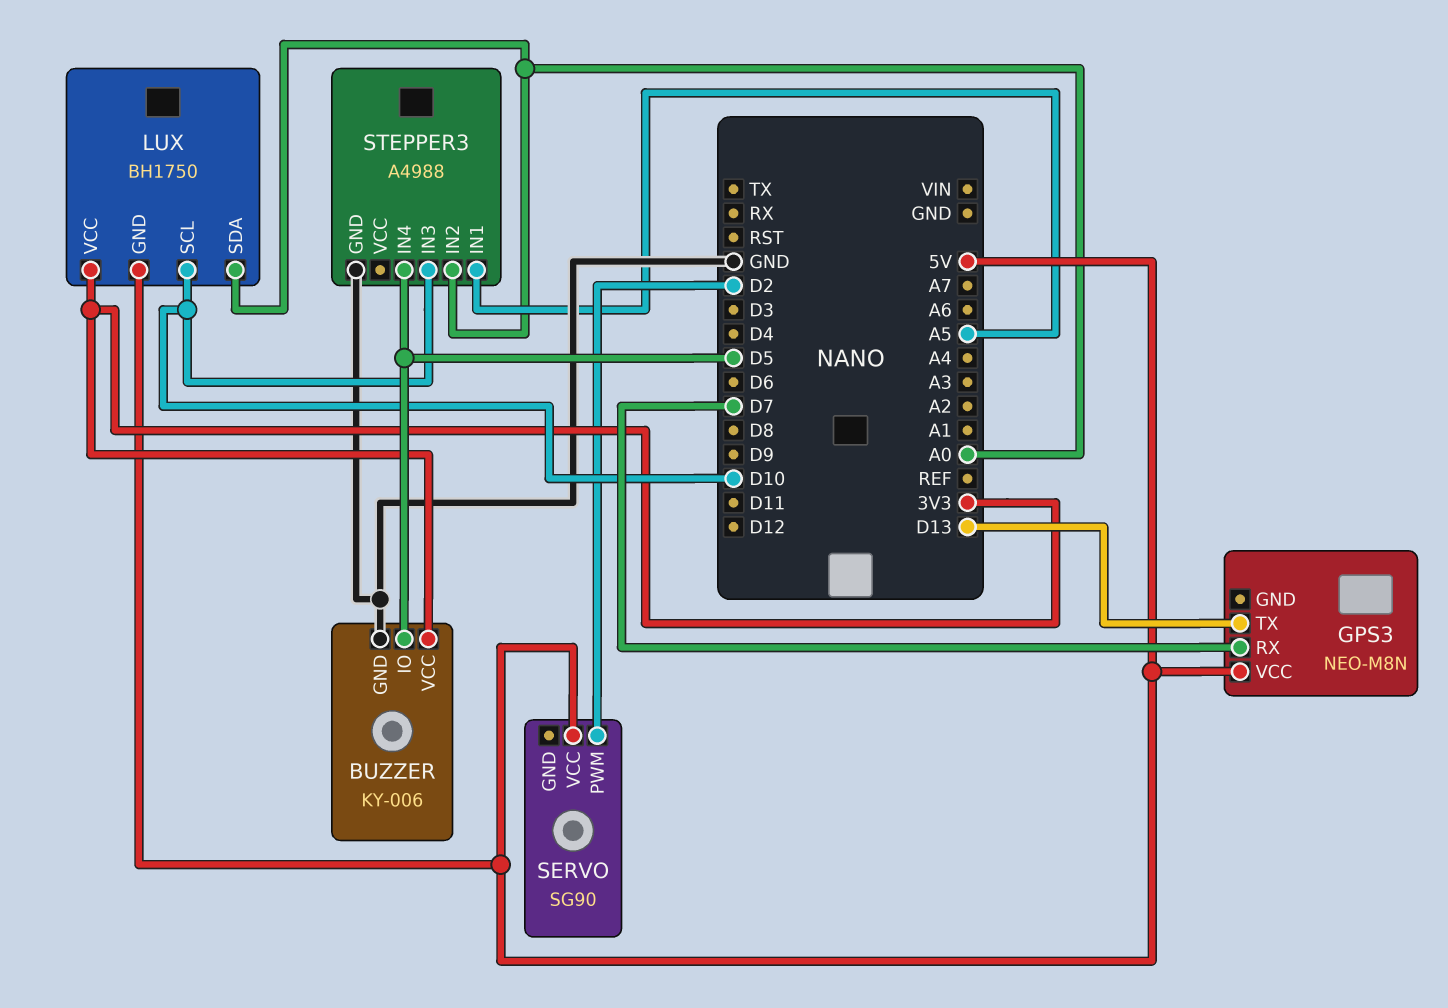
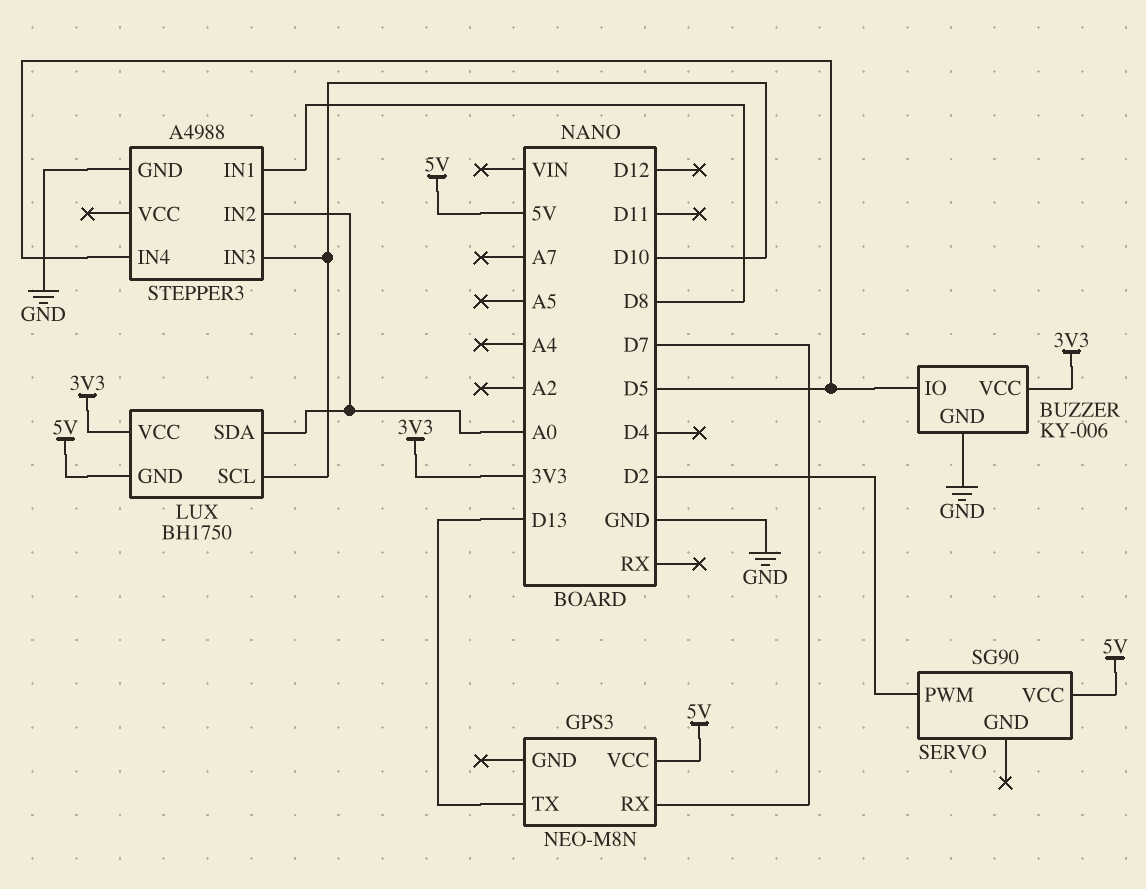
STEPPER3 pin IN1: A5 -> D8

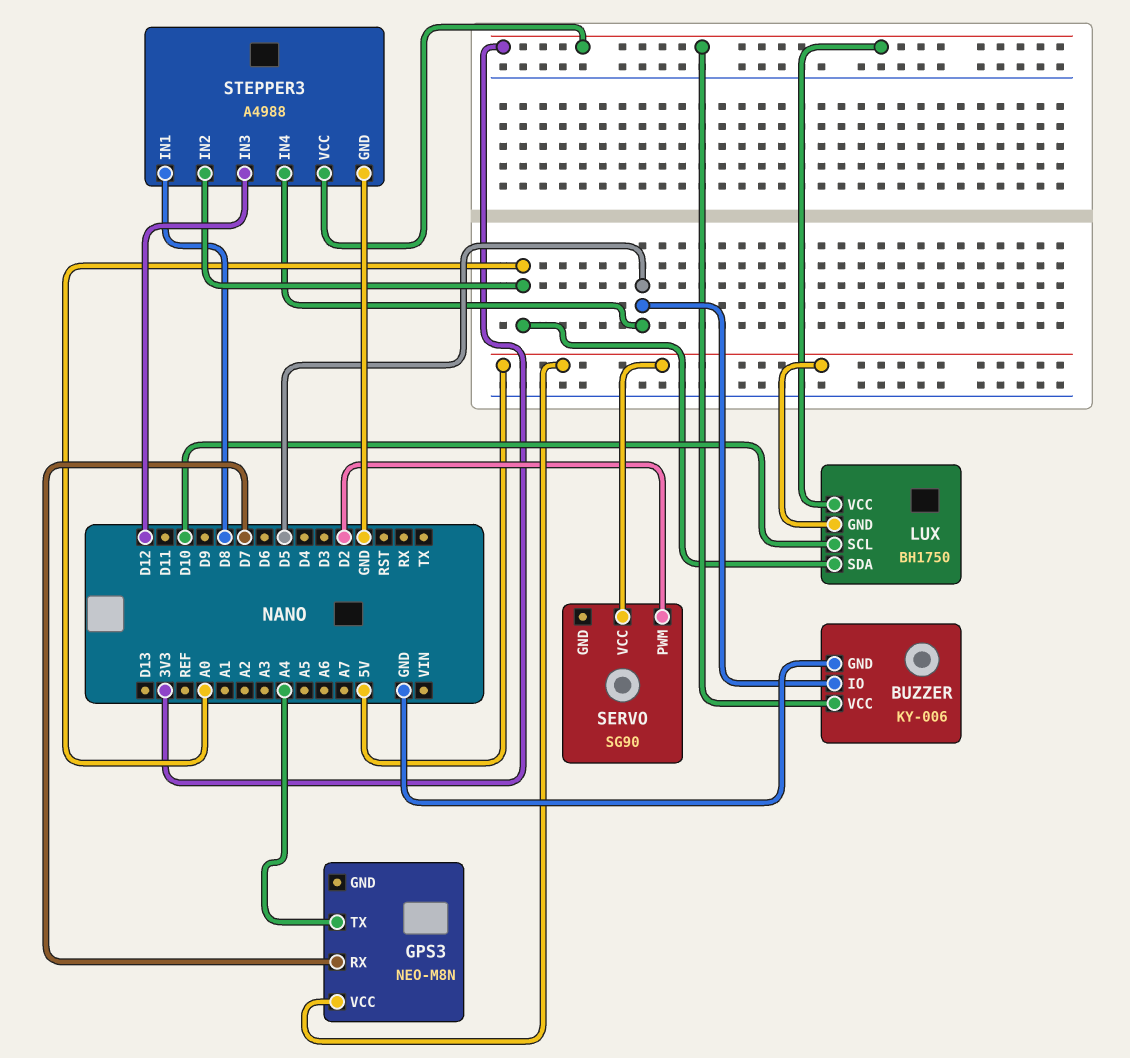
GPS3 pin TX: D13 -> A4
STEPPER3 pin IN3: D10 -> D12
STEPPER3 pin VCC: none -> 3V3

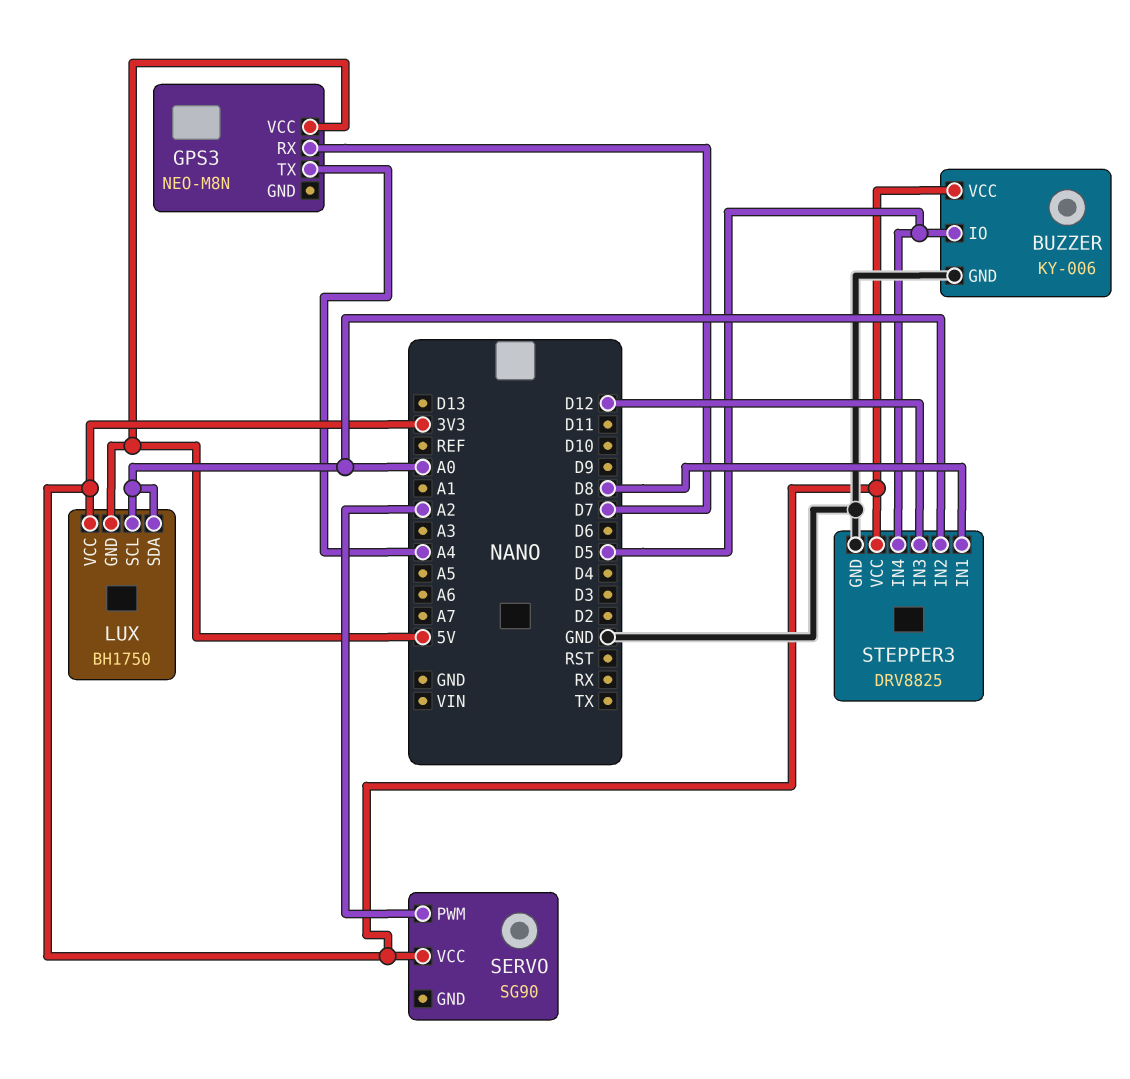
LUX pin SCL: D10 -> A0
SERVO pin PWM: D2 -> A2
SERVO pin VCC: 5V -> 3V3
STEPPER3: A4988 -> DRV8825

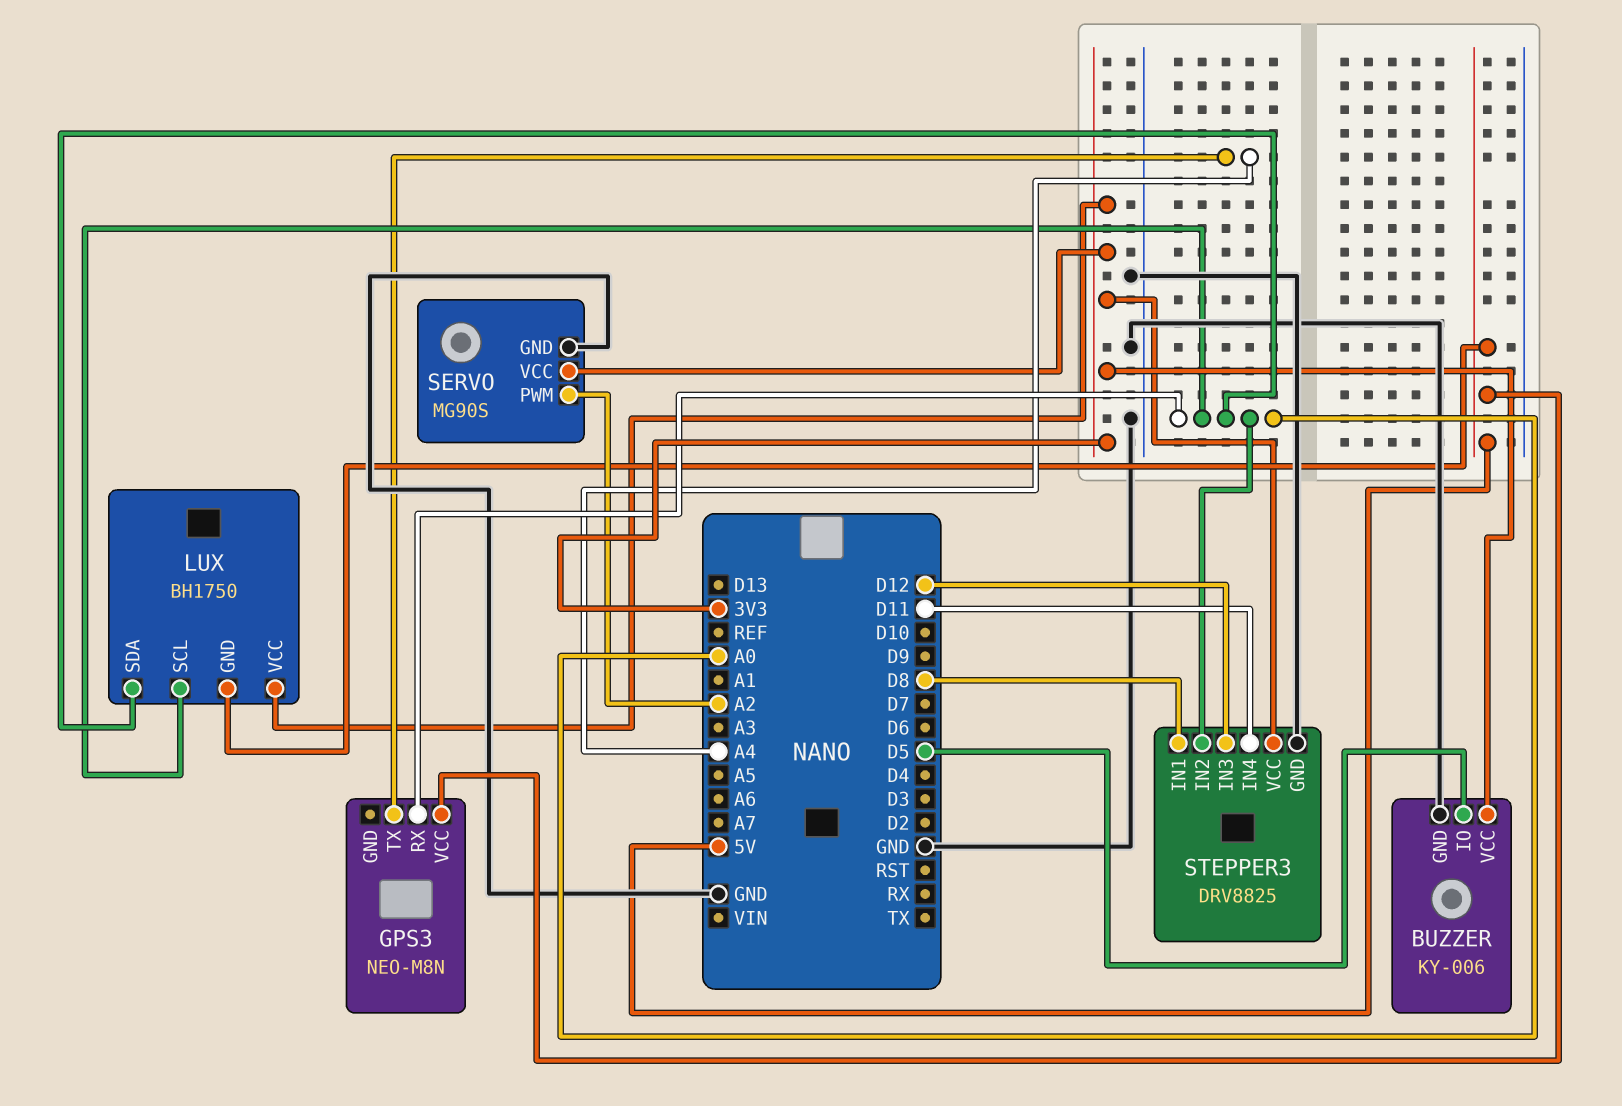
GPS3 pin RX: D7 -> A0
SERVO: SG90 -> MG90S
SERVO pin GND: none -> GND
STEPPER3 pin IN4: D5 -> D11

